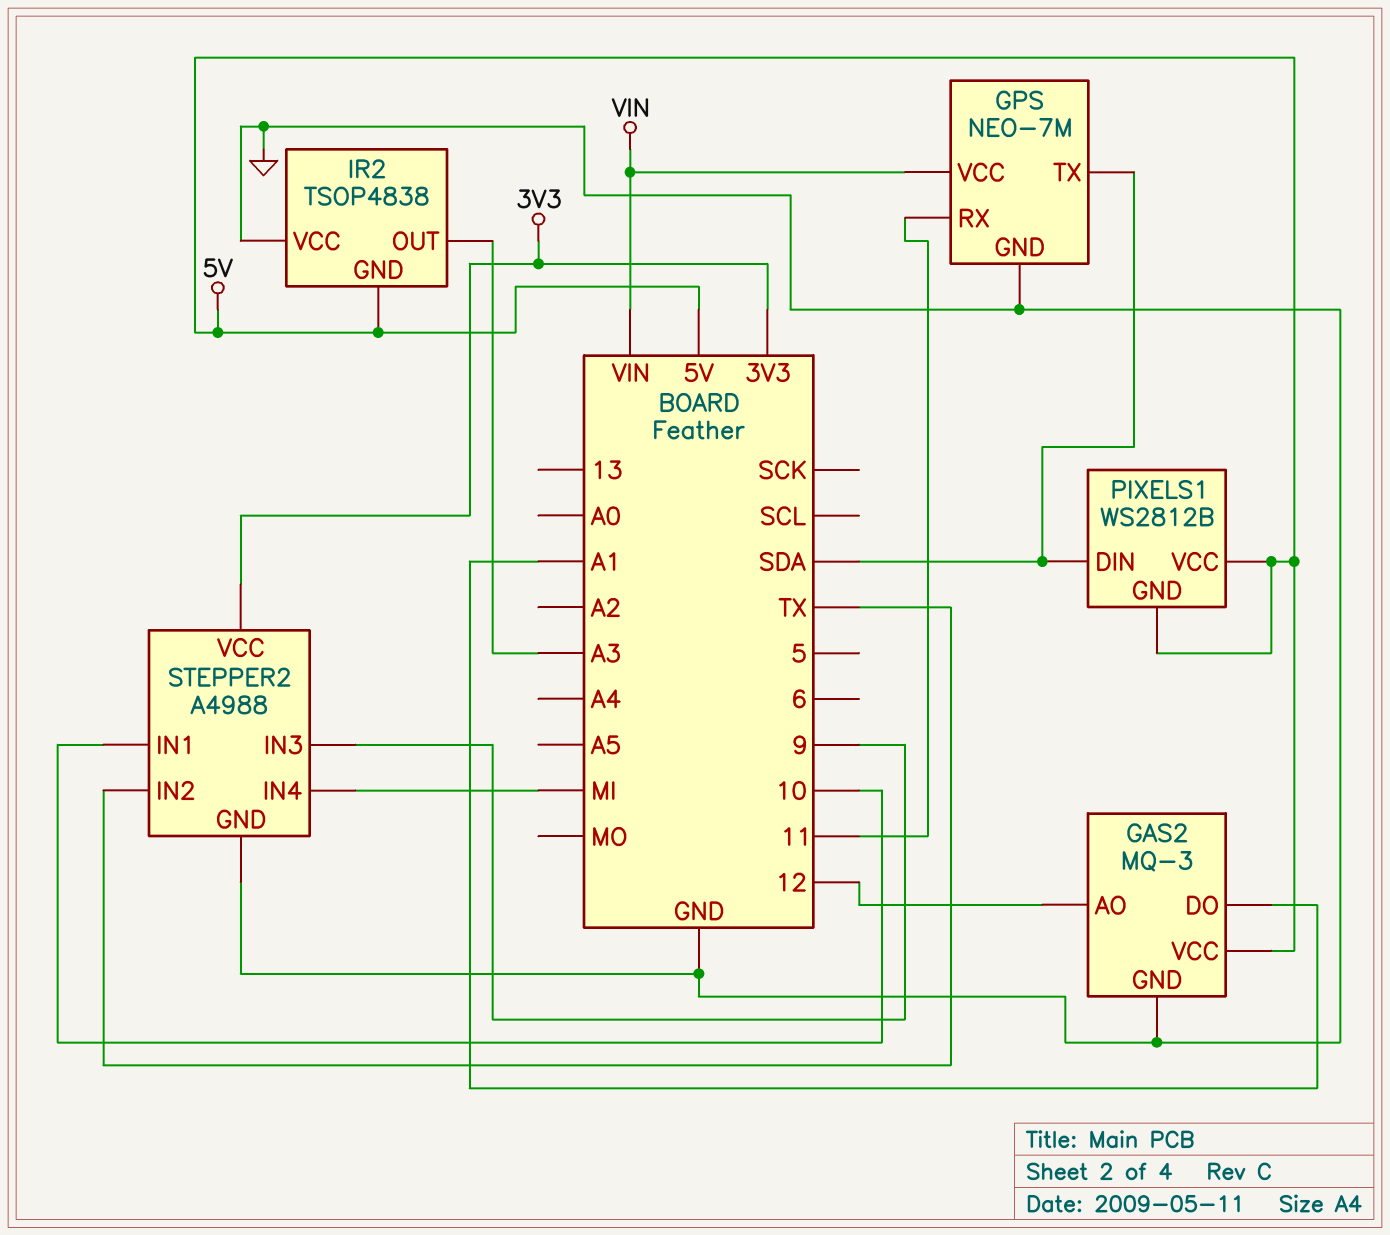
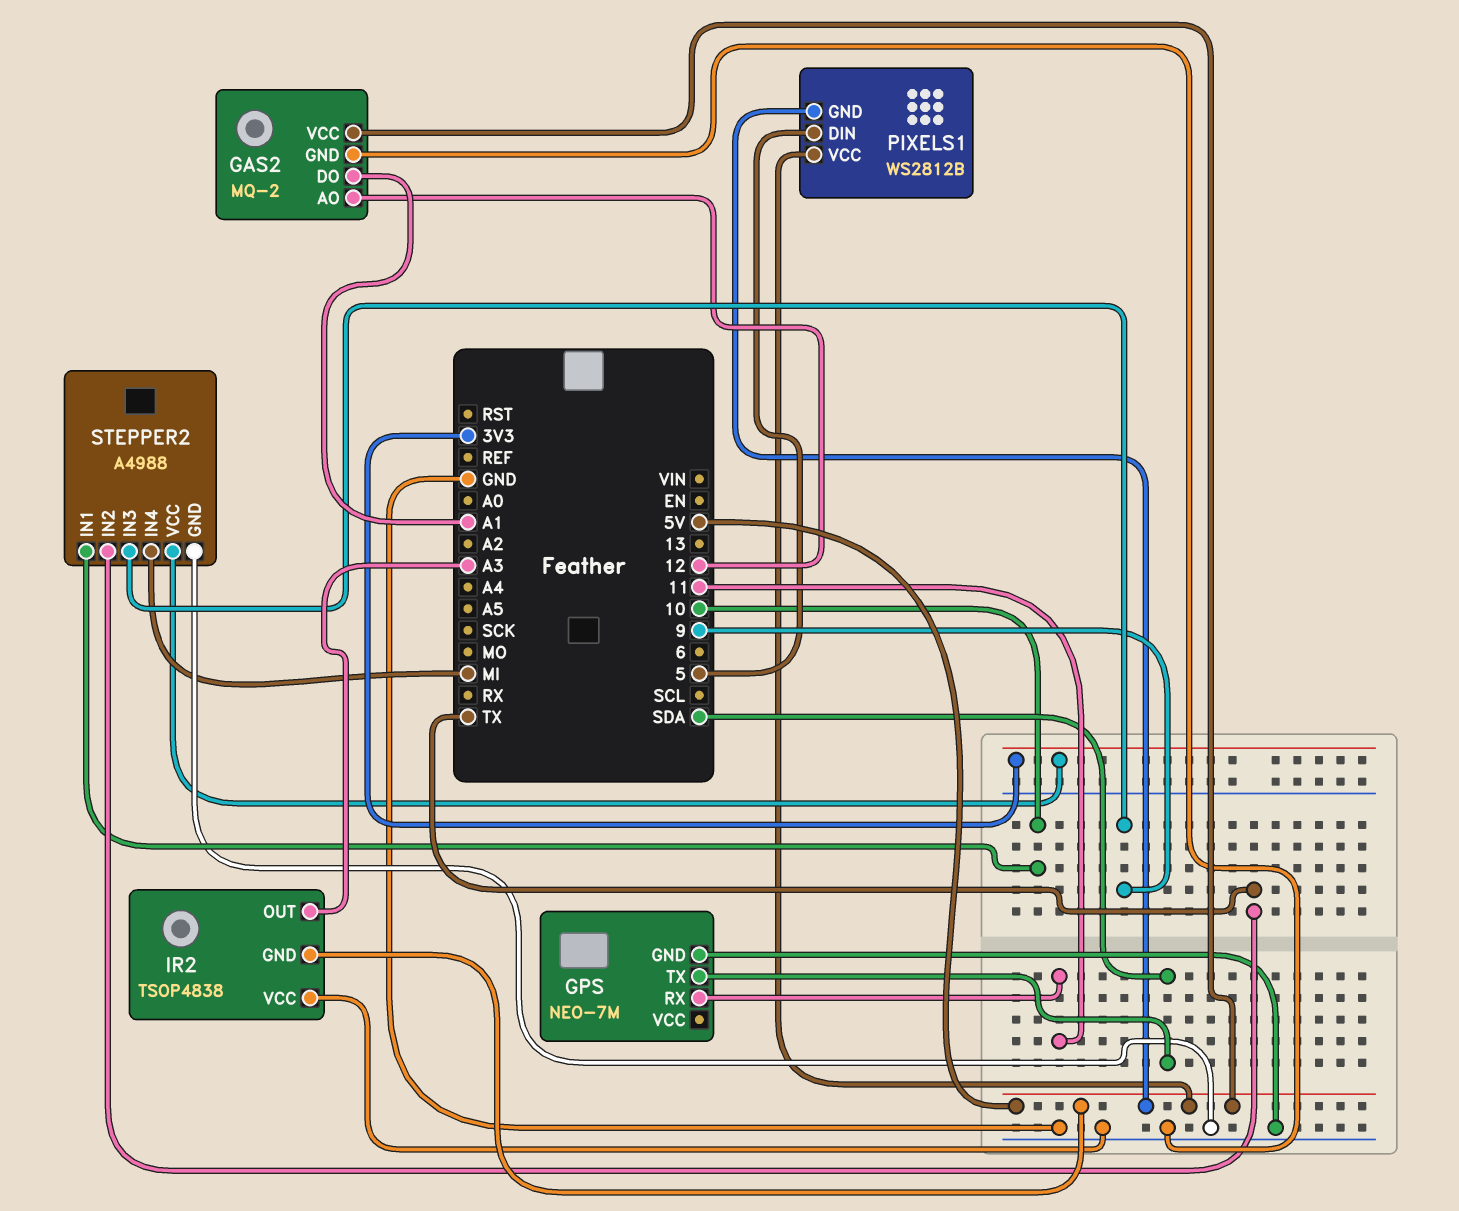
GAS2: MQ-3 -> MQ-2
GPS pin VCC: VIN -> none
PIXELS1 pin DIN: SDA -> 5

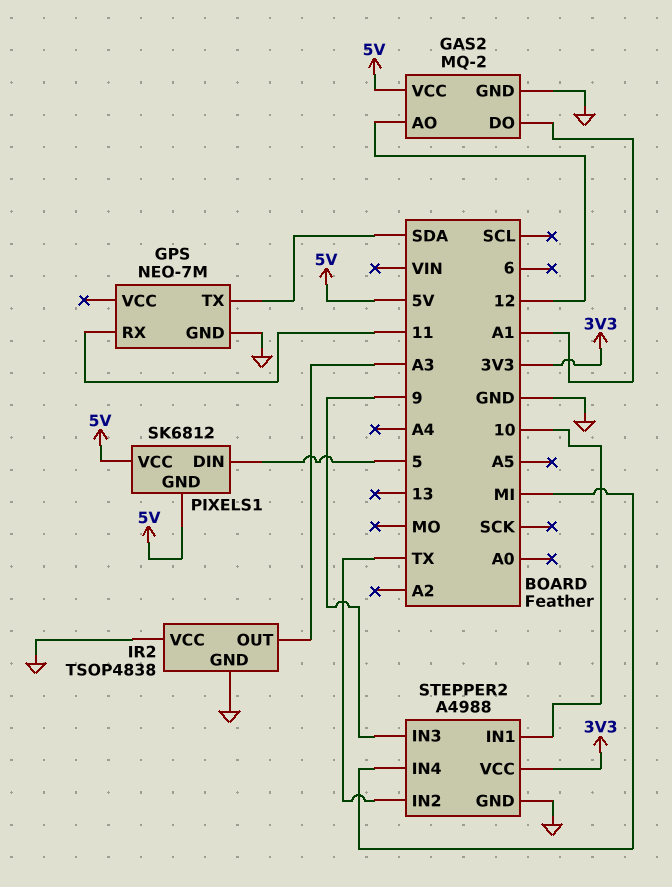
IR2 pin GND: 5V -> GND
PIXELS1: WS2812B -> SK6812

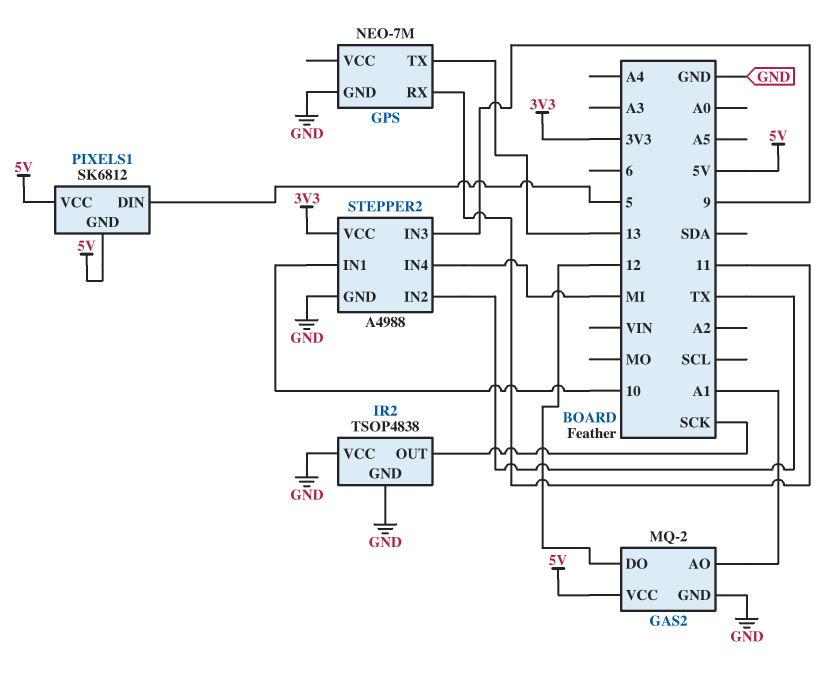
GAS2 pin AO: 12 -> A1
GAS2 pin DO: A1 -> 12
GPS pin TX: SDA -> 13
IR2 pin OUT: A3 -> SCK

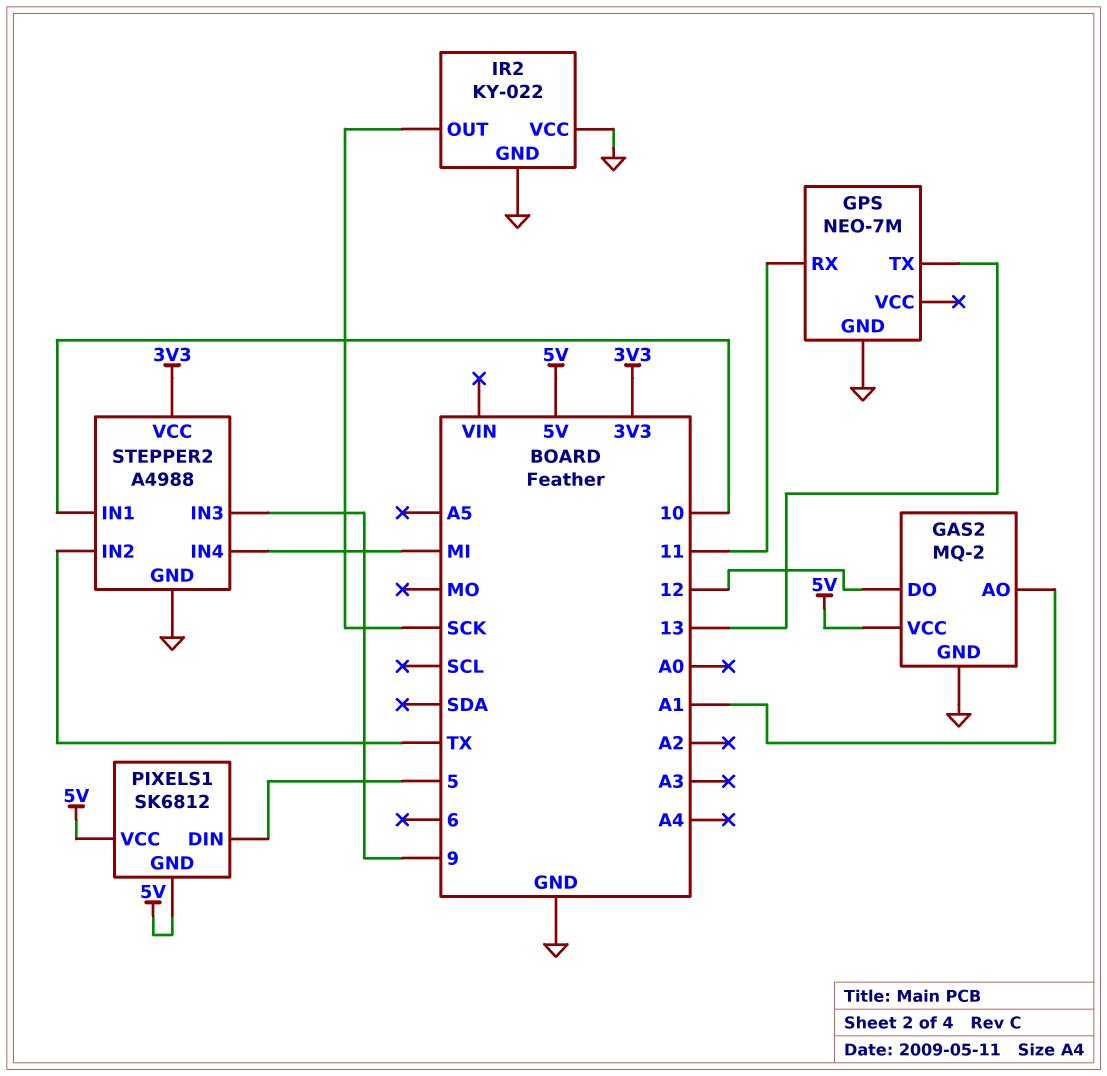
IR2: TSOP4838 -> KY-022

